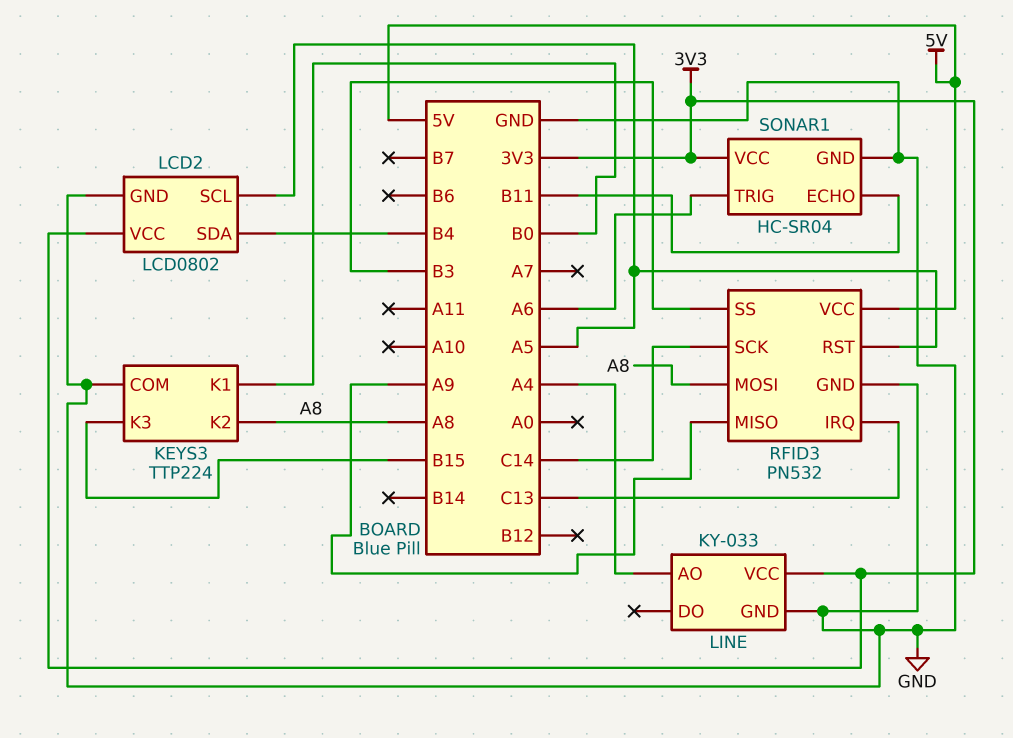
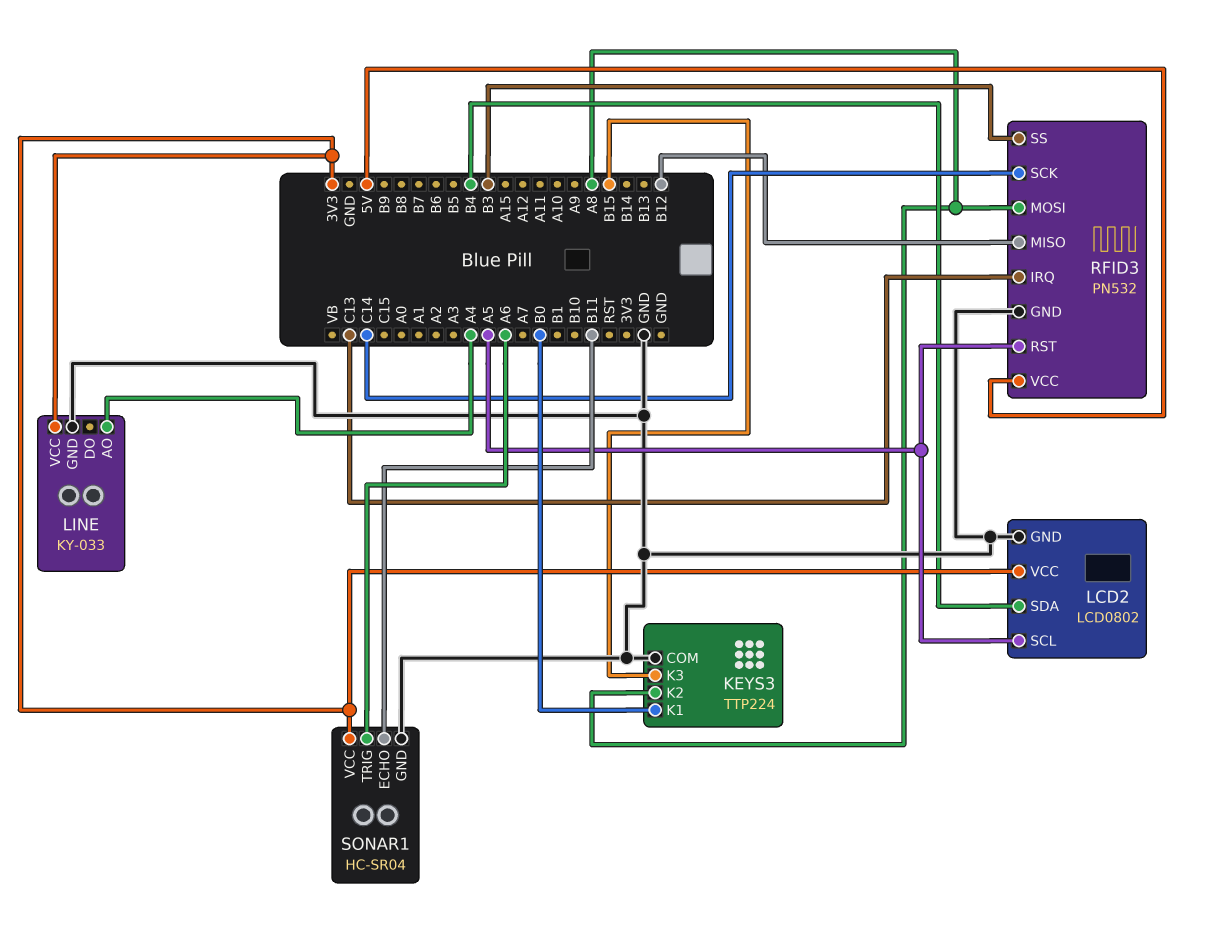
RFID3 pin MISO: A9 -> B12

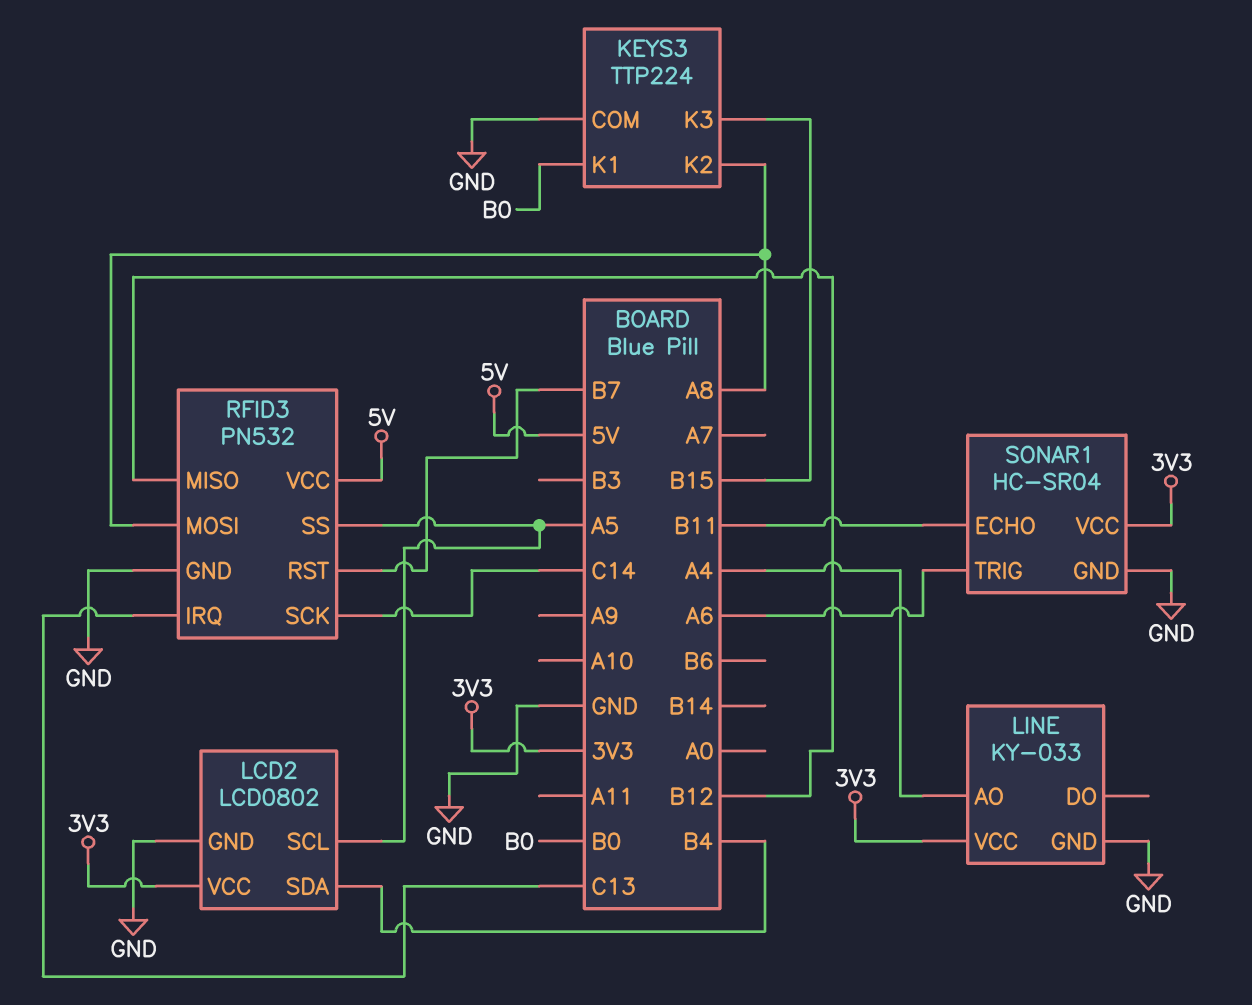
RFID3 pin RST: A5 -> B7
RFID3 pin SS: B3 -> A5

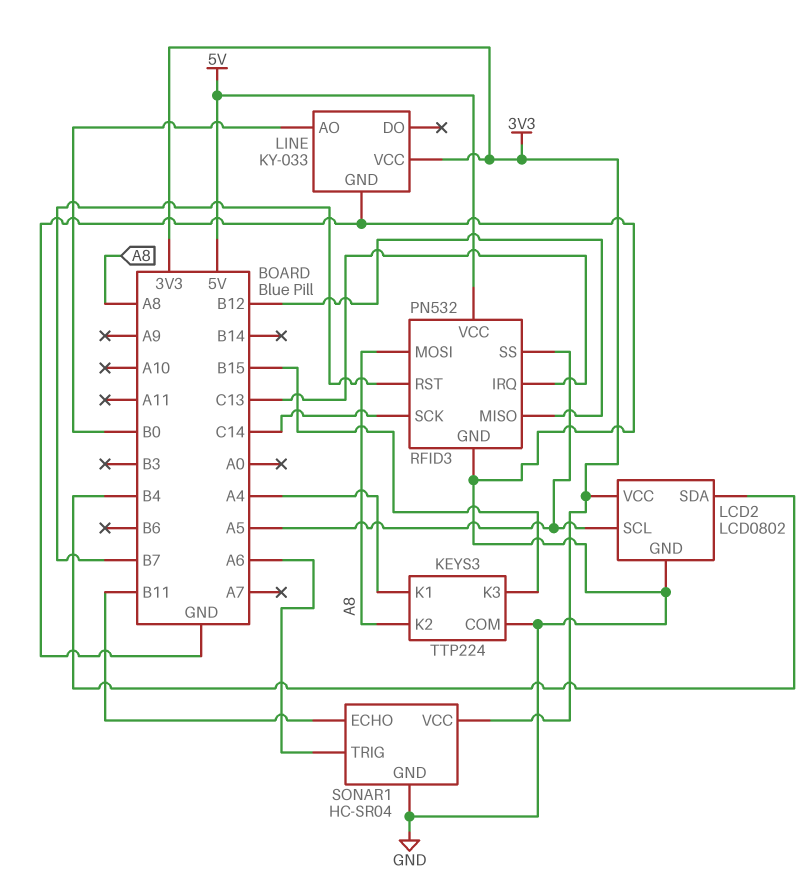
KEYS3 pin K1: B0 -> A4
LINE pin AO: A4 -> B0

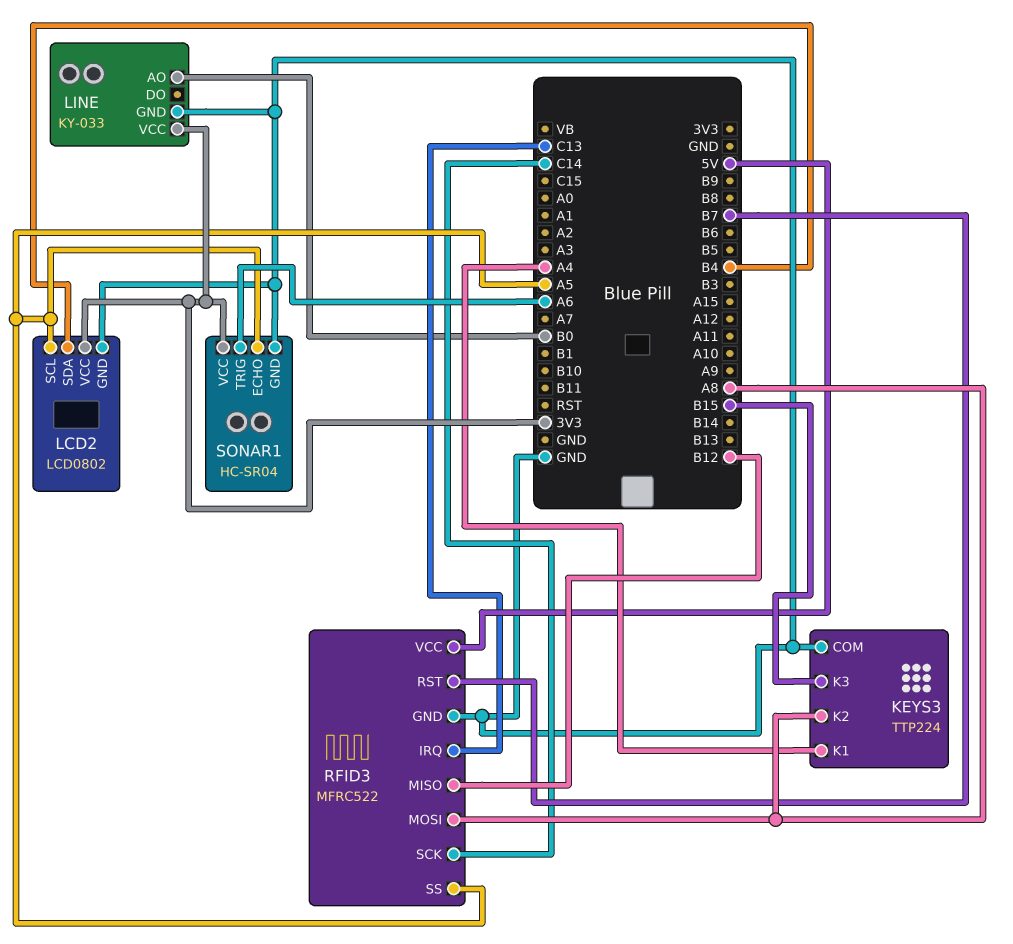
RFID3: PN532 -> MFRC522
SONAR1 pin ECHO: B11 -> A5

